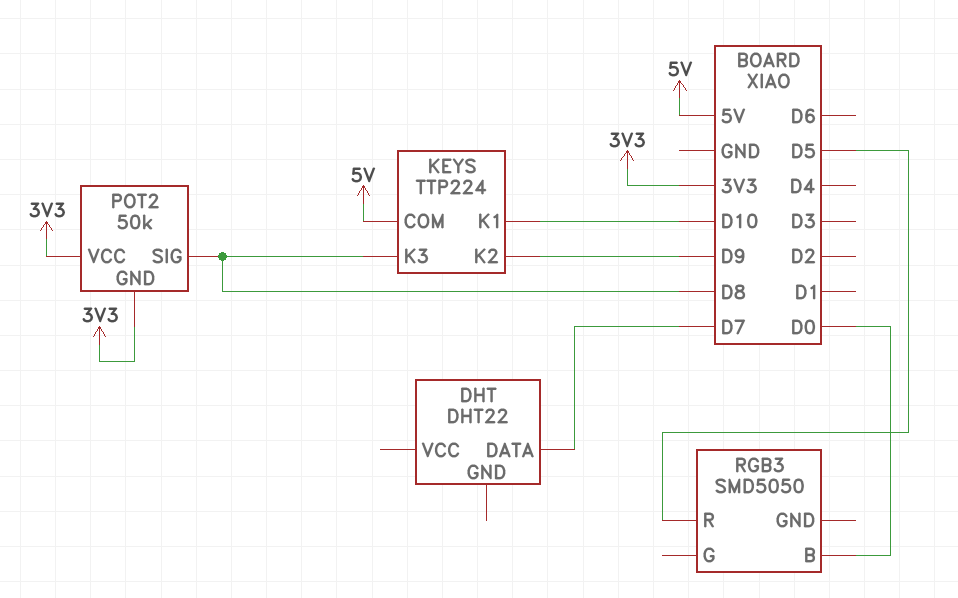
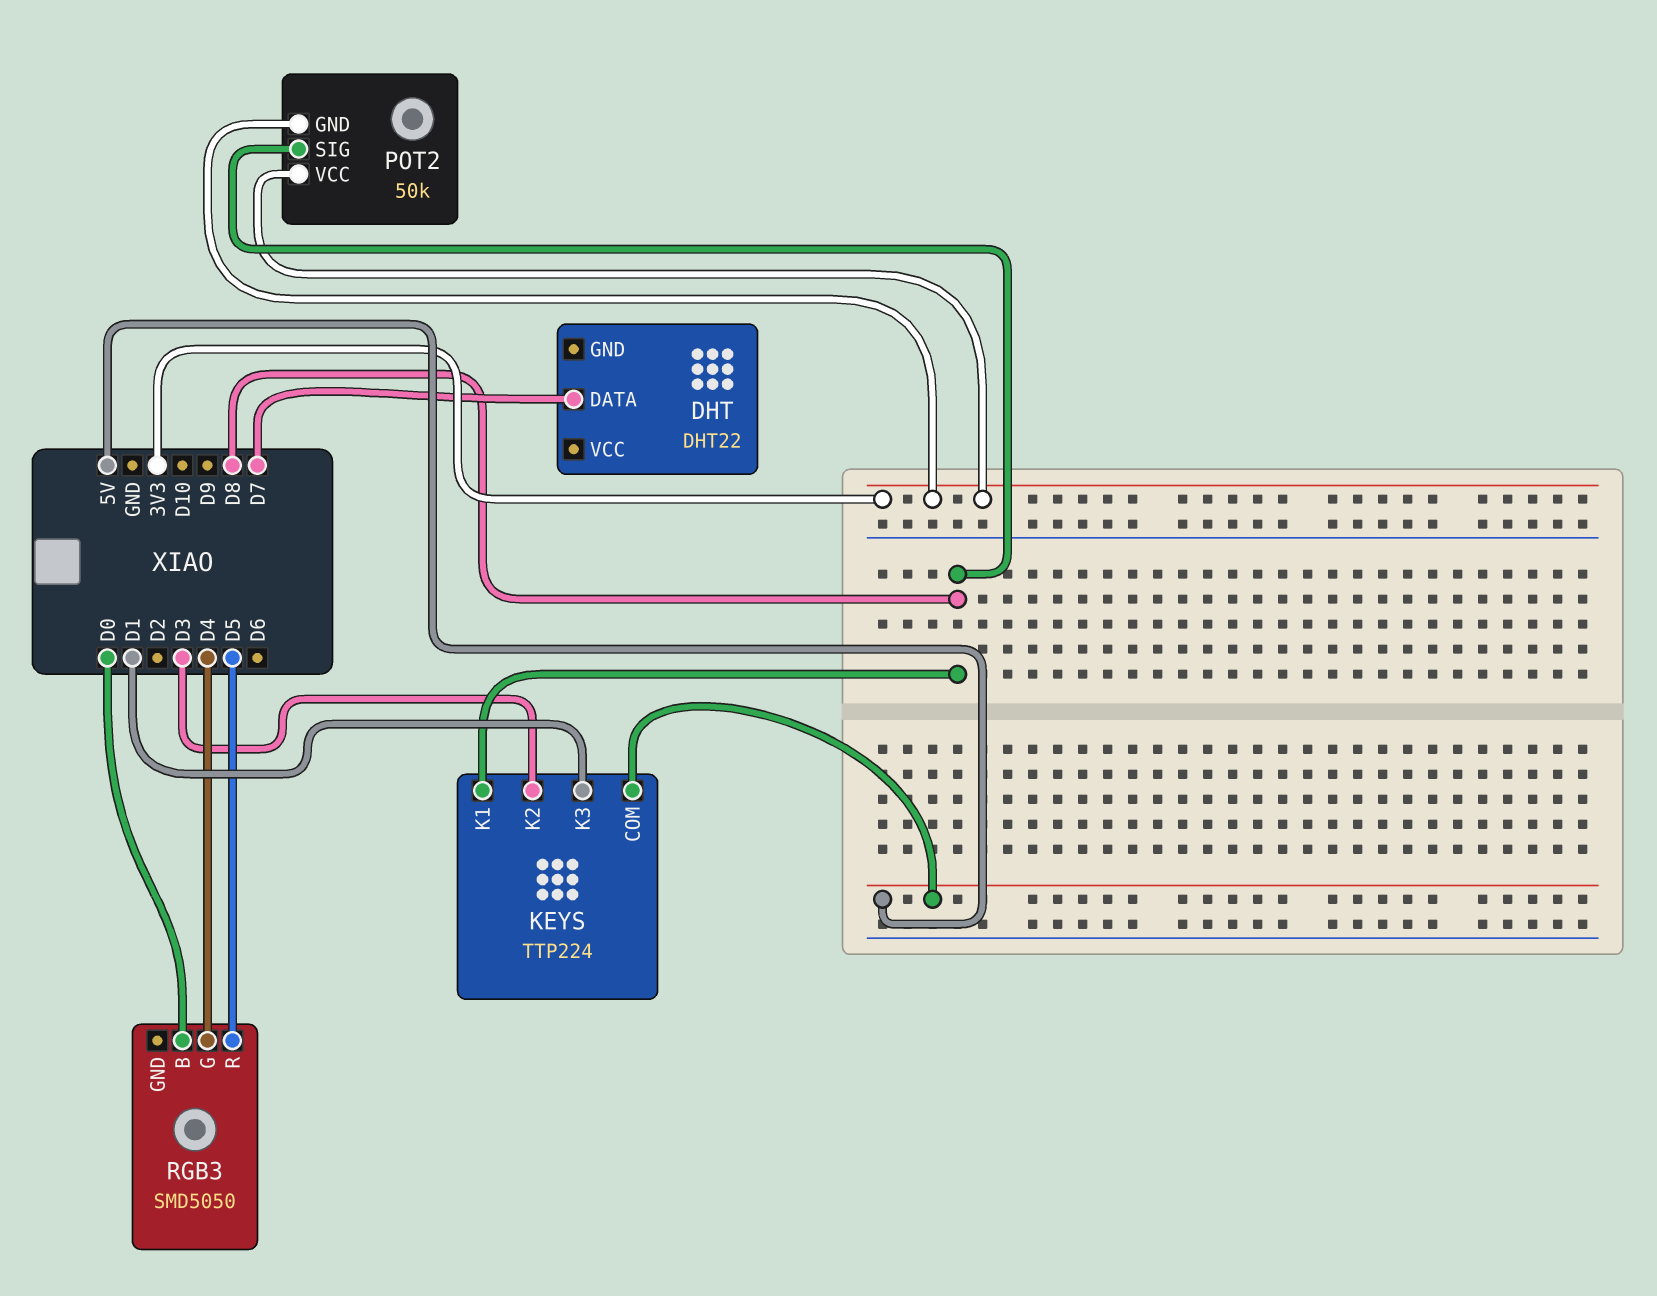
KEYS pin K1: D10 -> D8
KEYS pin K2: D9 -> D3
KEYS pin K3: D8 -> D1
RGB3 pin G: none -> D4

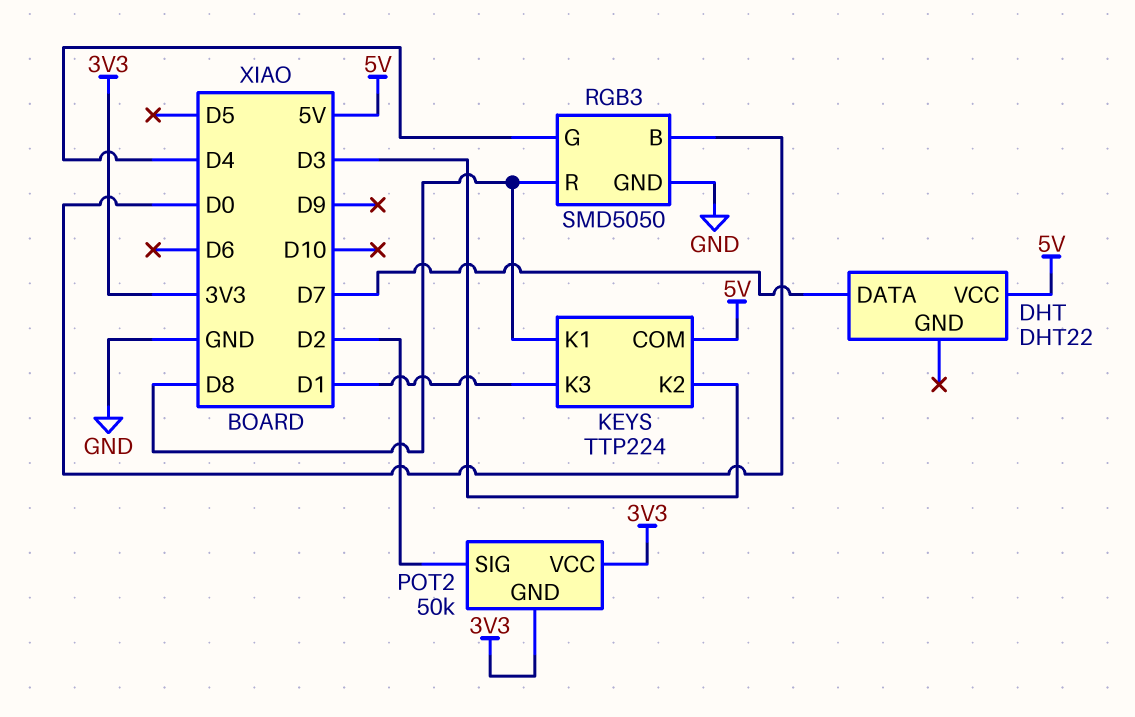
DHT pin VCC: none -> 5V
POT2 pin SIG: D8 -> D2
RGB3 pin GND: none -> GND
RGB3 pin R: D5 -> D8

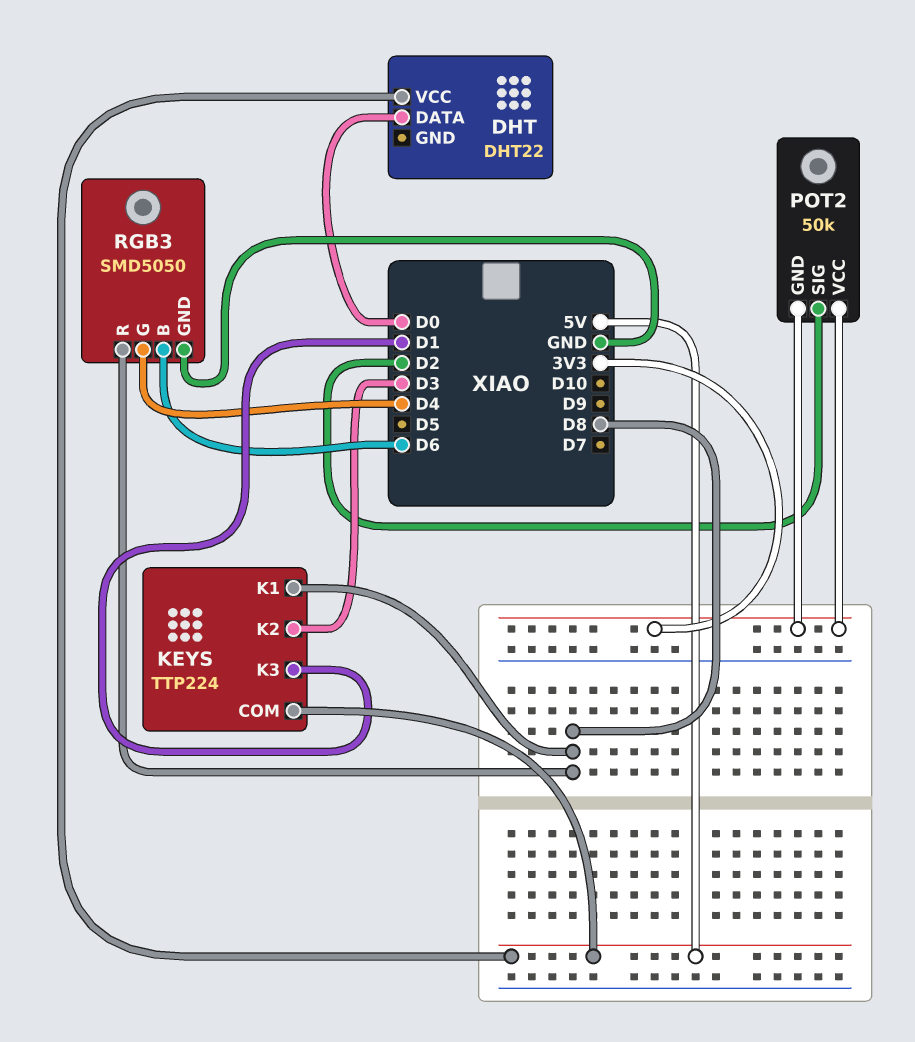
DHT pin DATA: D7 -> D0
RGB3 pin B: D0 -> D6

